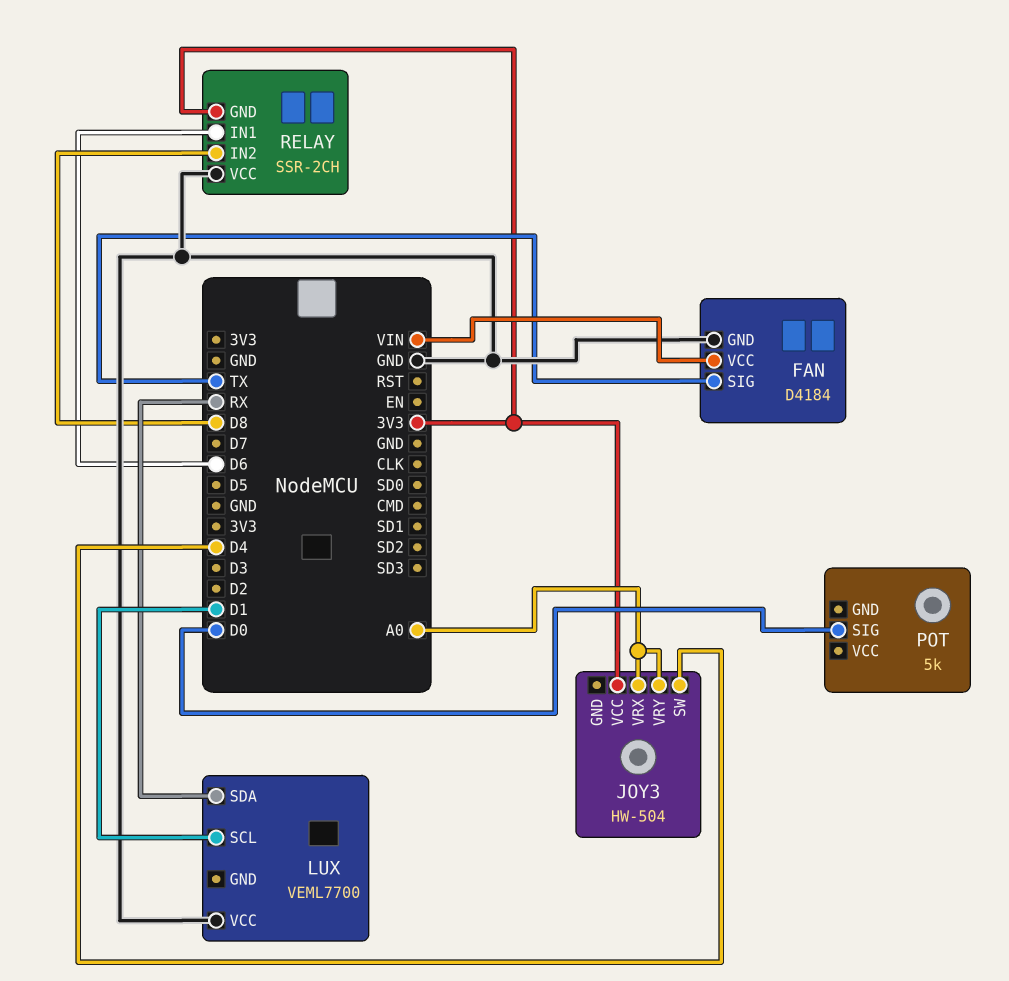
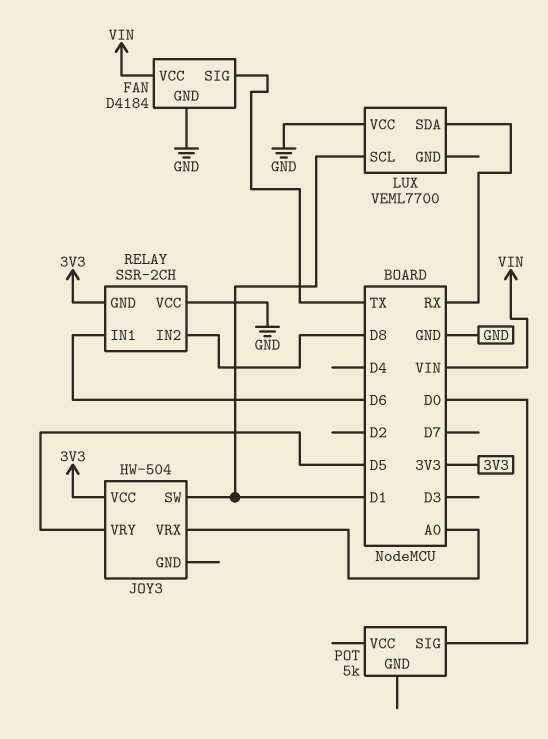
JOY3 pin SW: D4 -> D1
JOY3 pin VRY: A0 -> D5

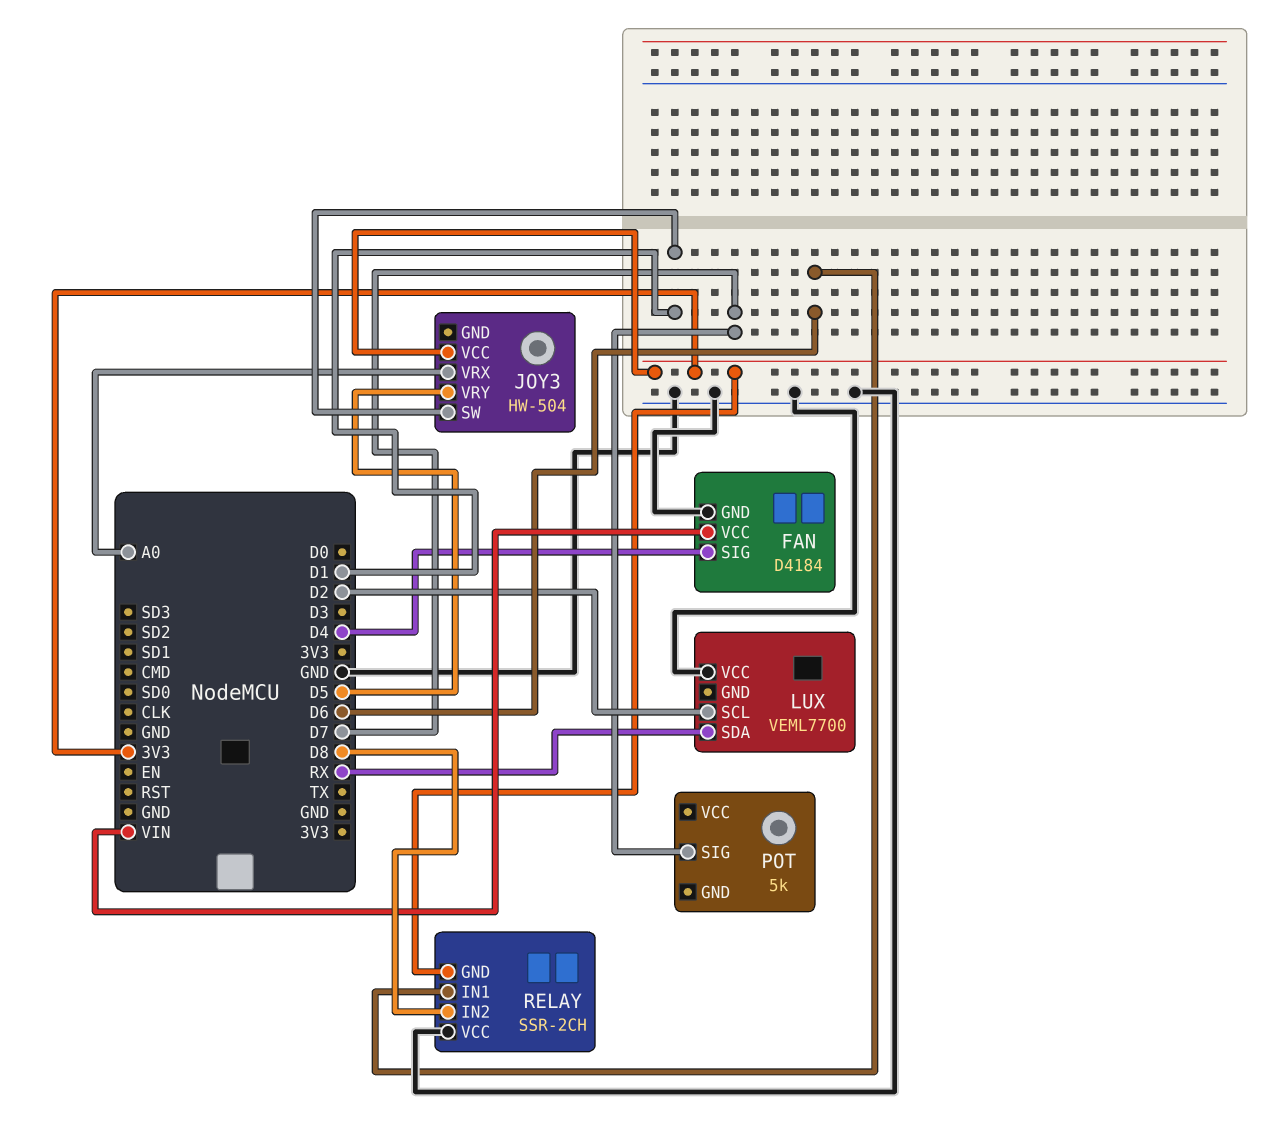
FAN pin SIG: TX -> D4
LUX pin SCL: D1 -> D2
POT pin SIG: D0 -> D7

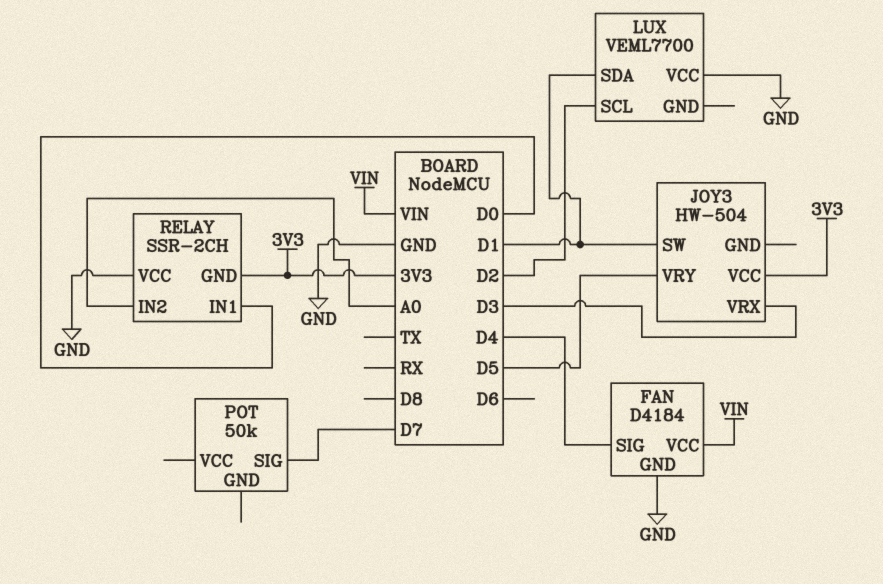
JOY3 pin VRX: A0 -> D3
LUX pin SDA: RX -> D1
POT: 5k -> 50k
RELAY pin IN1: D6 -> D0
RELAY pin IN2: D8 -> A0

